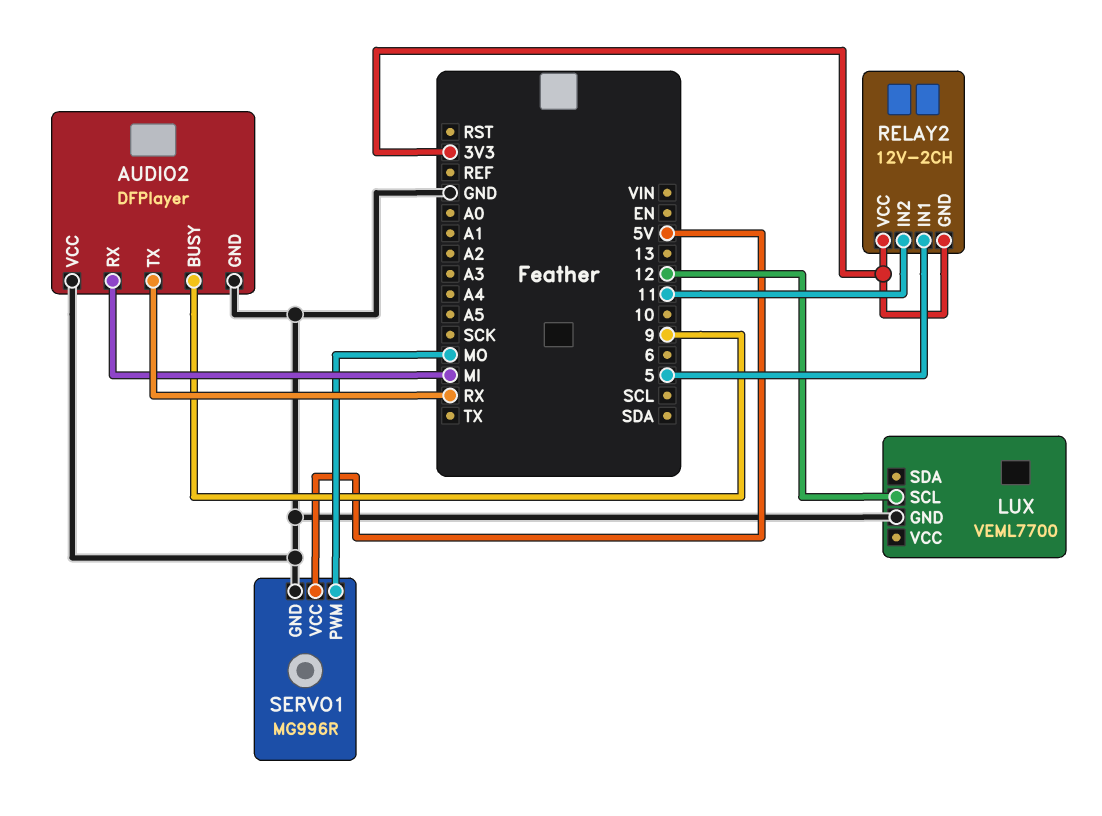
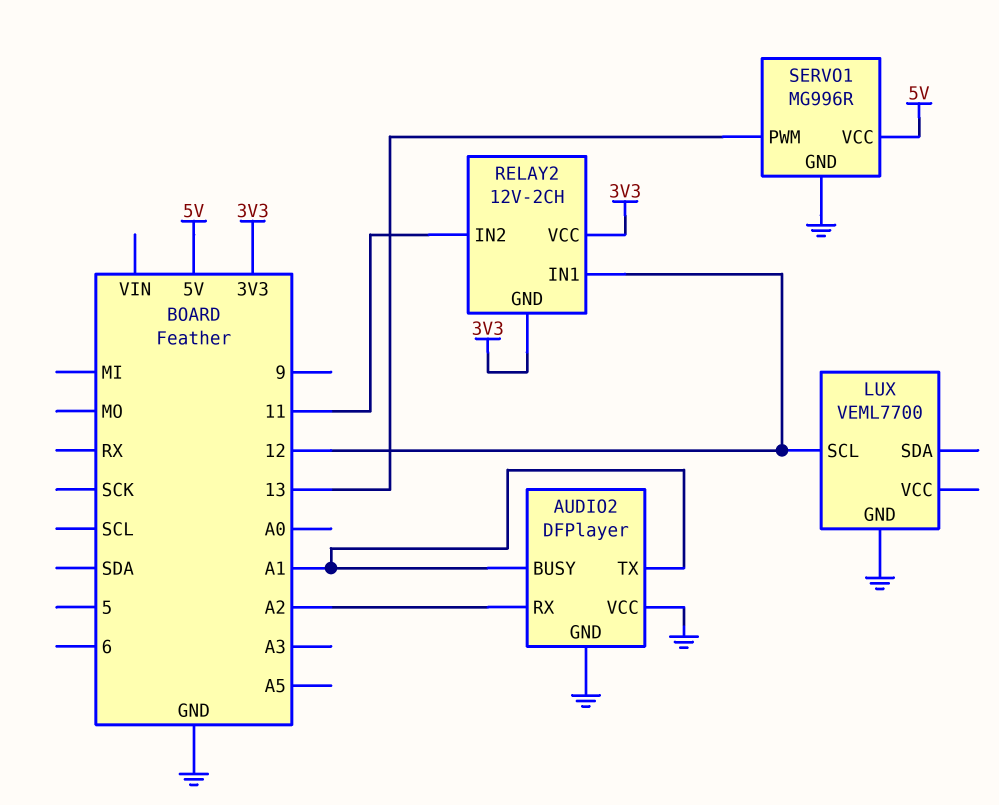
AUDIO2 pin BUSY: 9 -> A1
AUDIO2 pin RX: MI -> A2
AUDIO2 pin TX: RX -> A1
RELAY2 pin IN1: 5 -> 12
SERVO1 pin PWM: MO -> 13

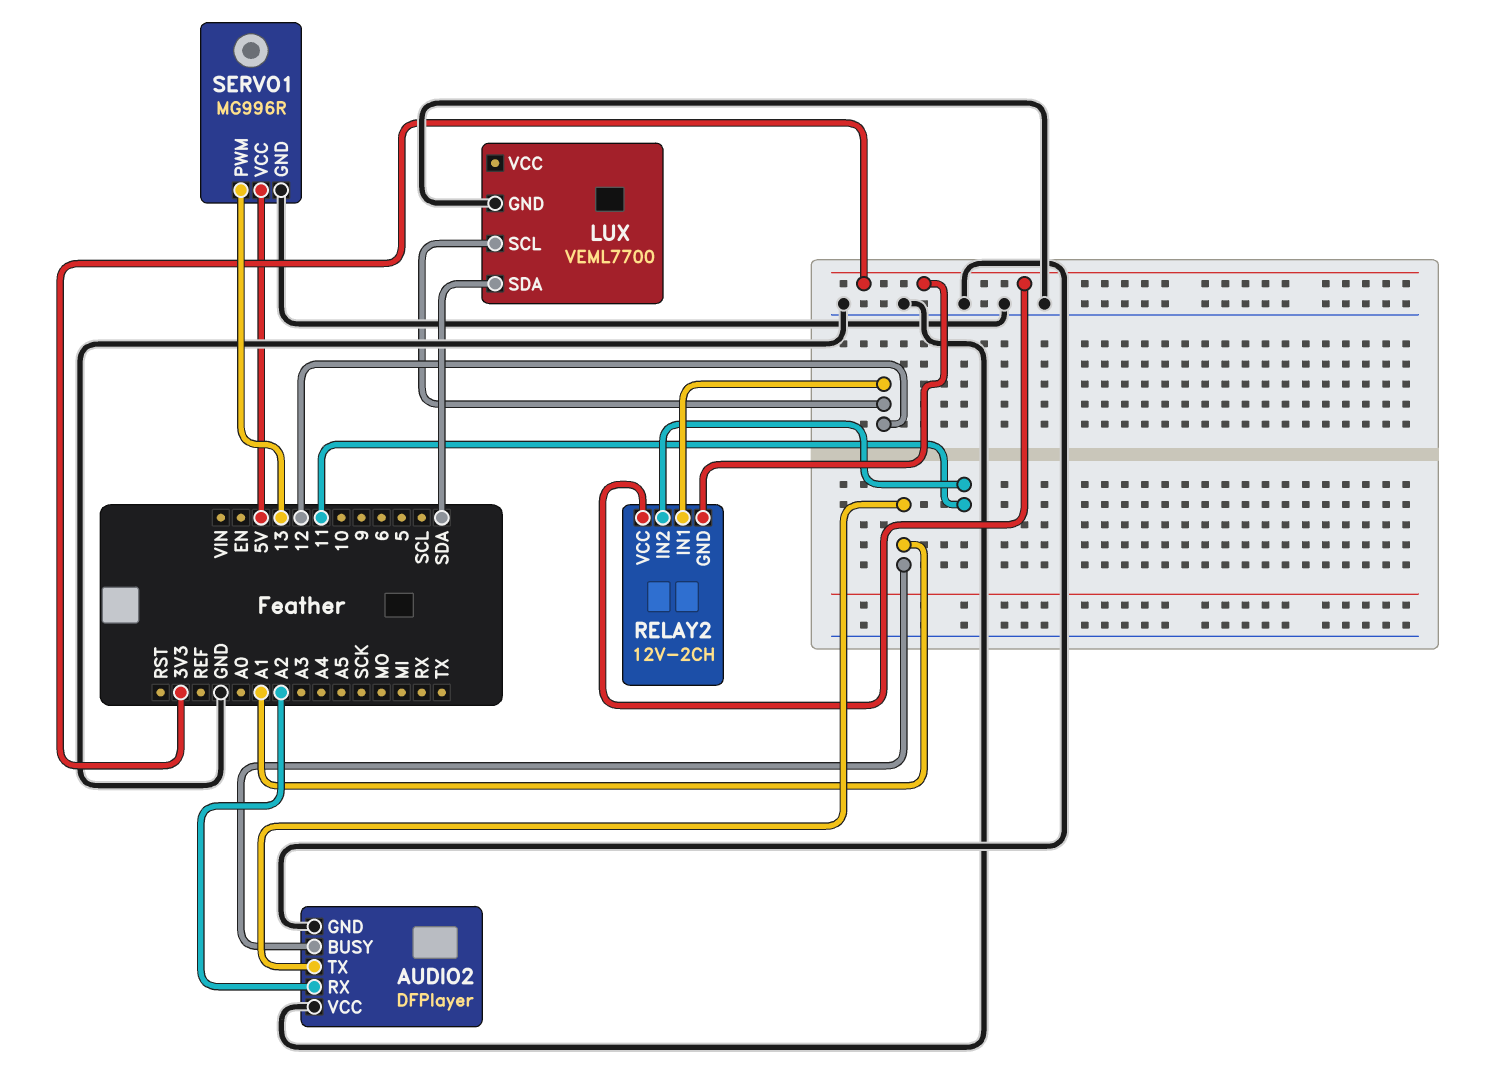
LUX pin SDA: none -> SDA

